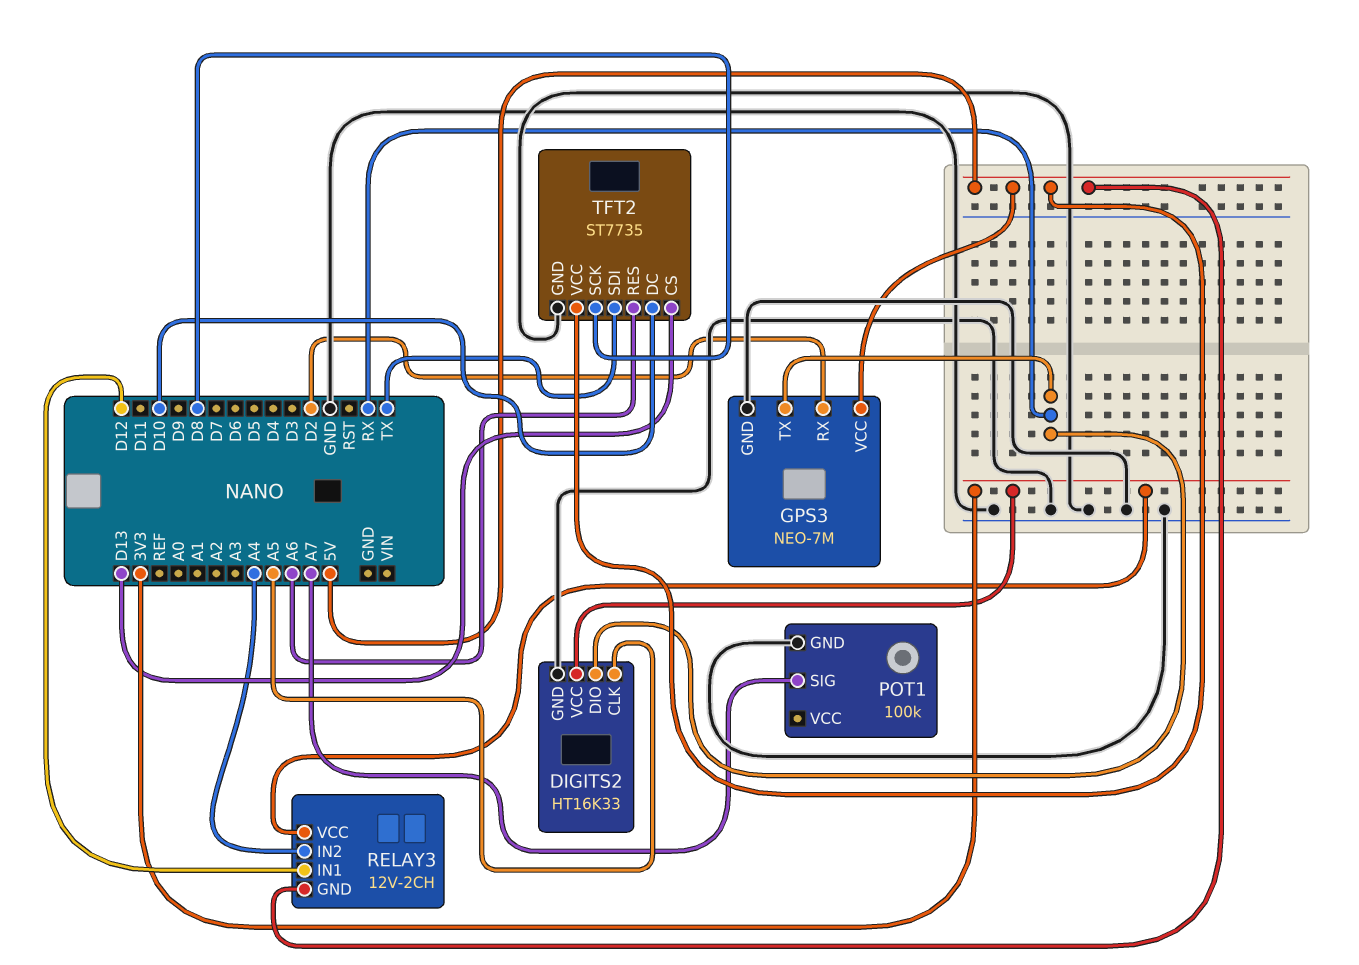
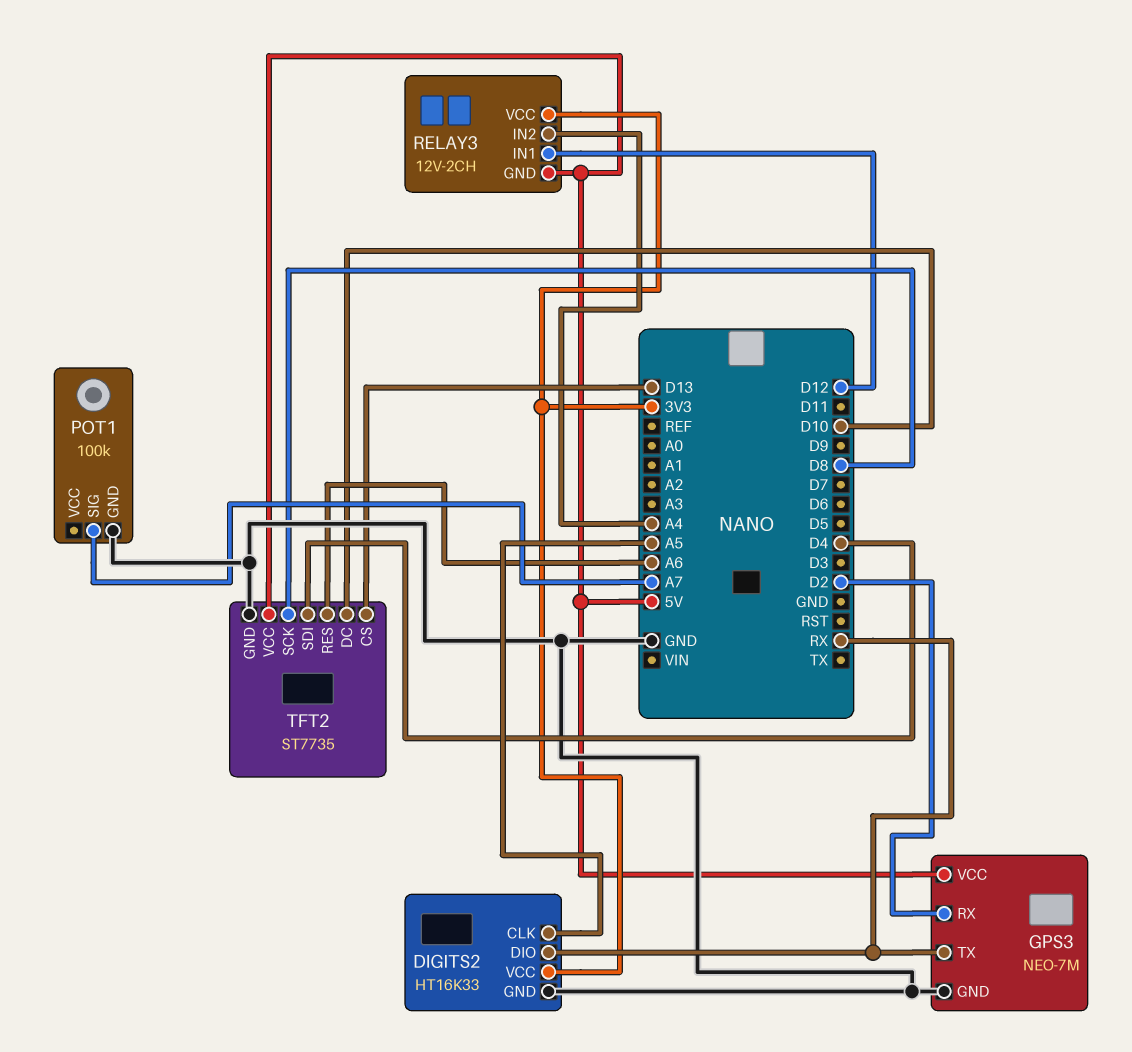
TFT2 pin SDI: TX -> D4

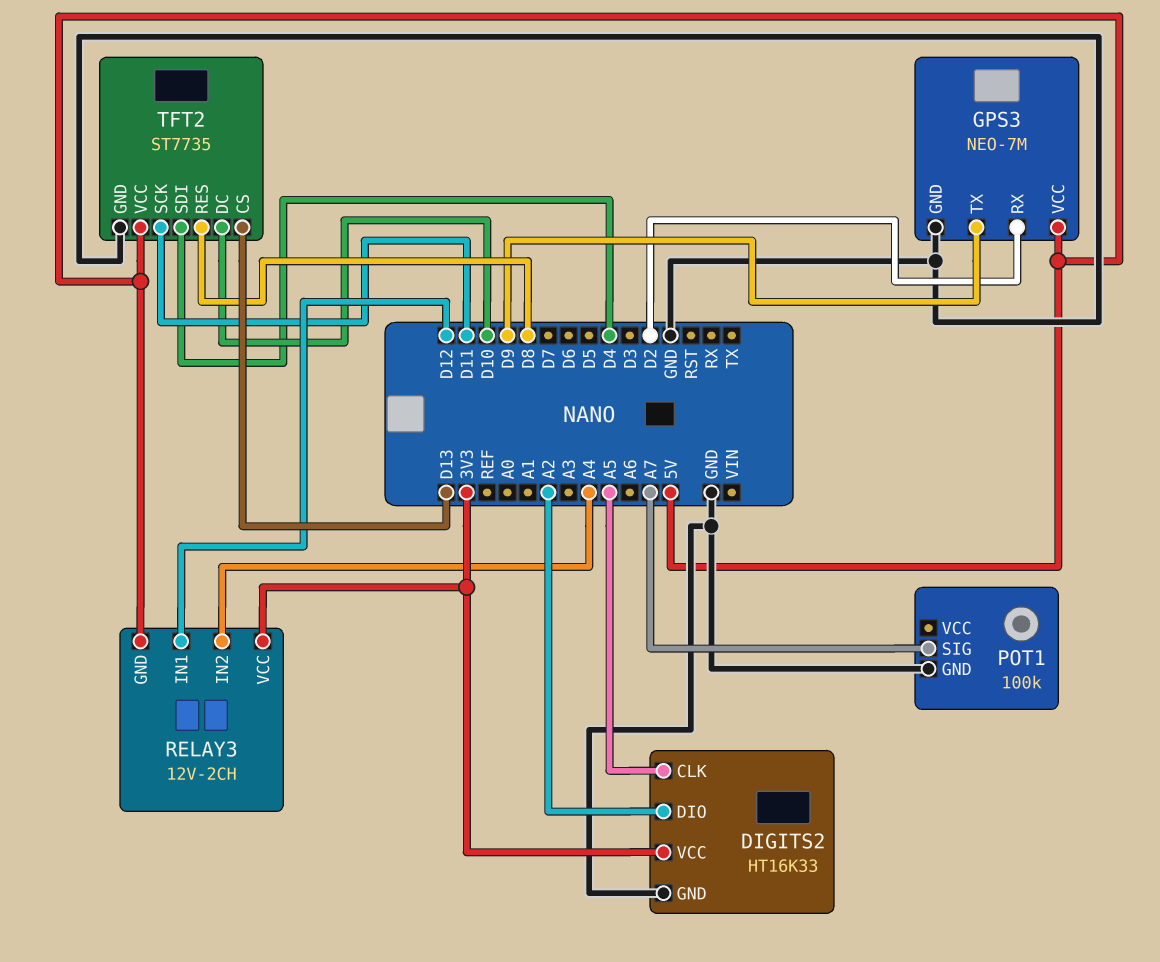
DIGITS2 pin DIO: RX -> A2
GPS3 pin TX: RX -> D9
TFT2 pin RES: A6 -> D8
TFT2 pin SCK: D8 -> D11

